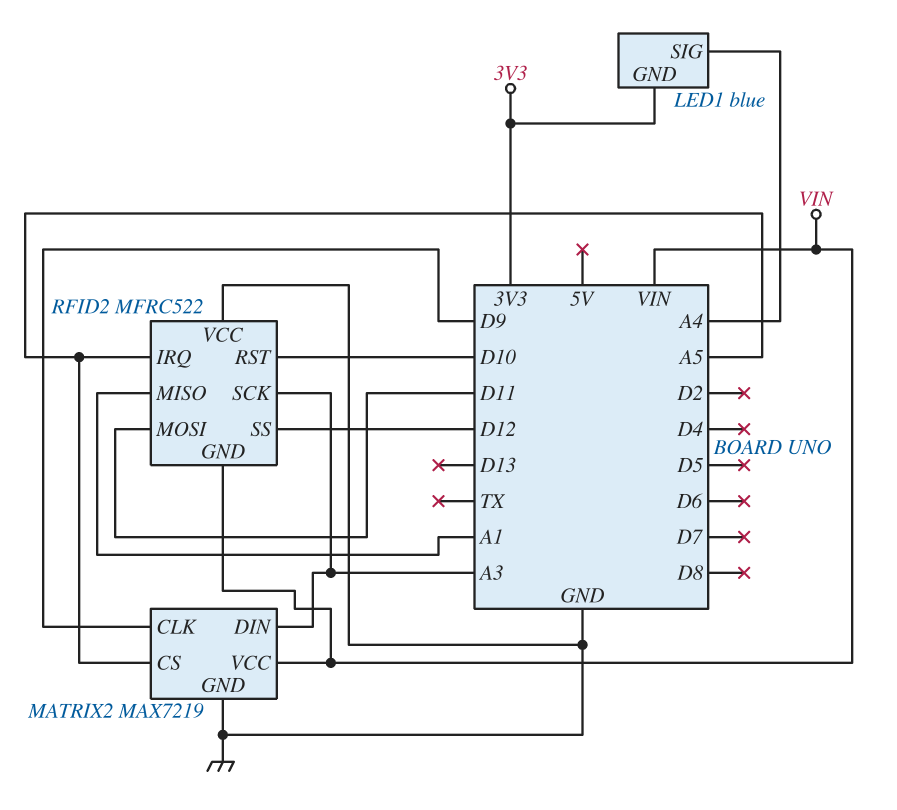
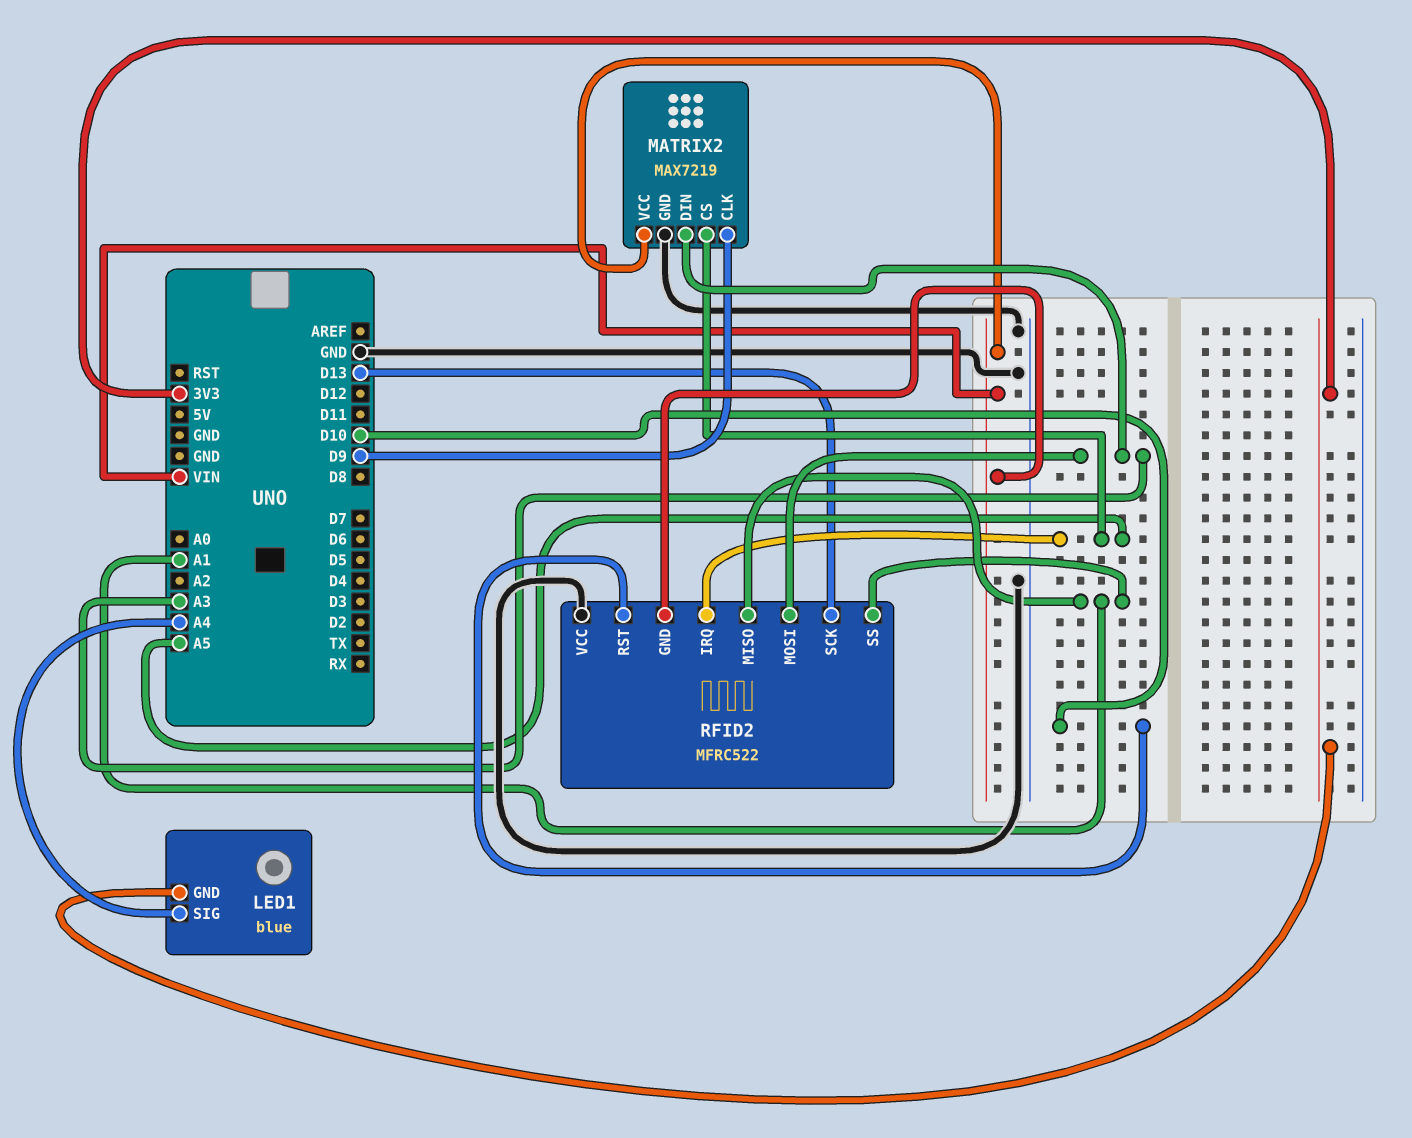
RFID2 pin MOSI: D11 -> A3
RFID2 pin SCK: A3 -> D13
RFID2 pin SS: D12 -> A1

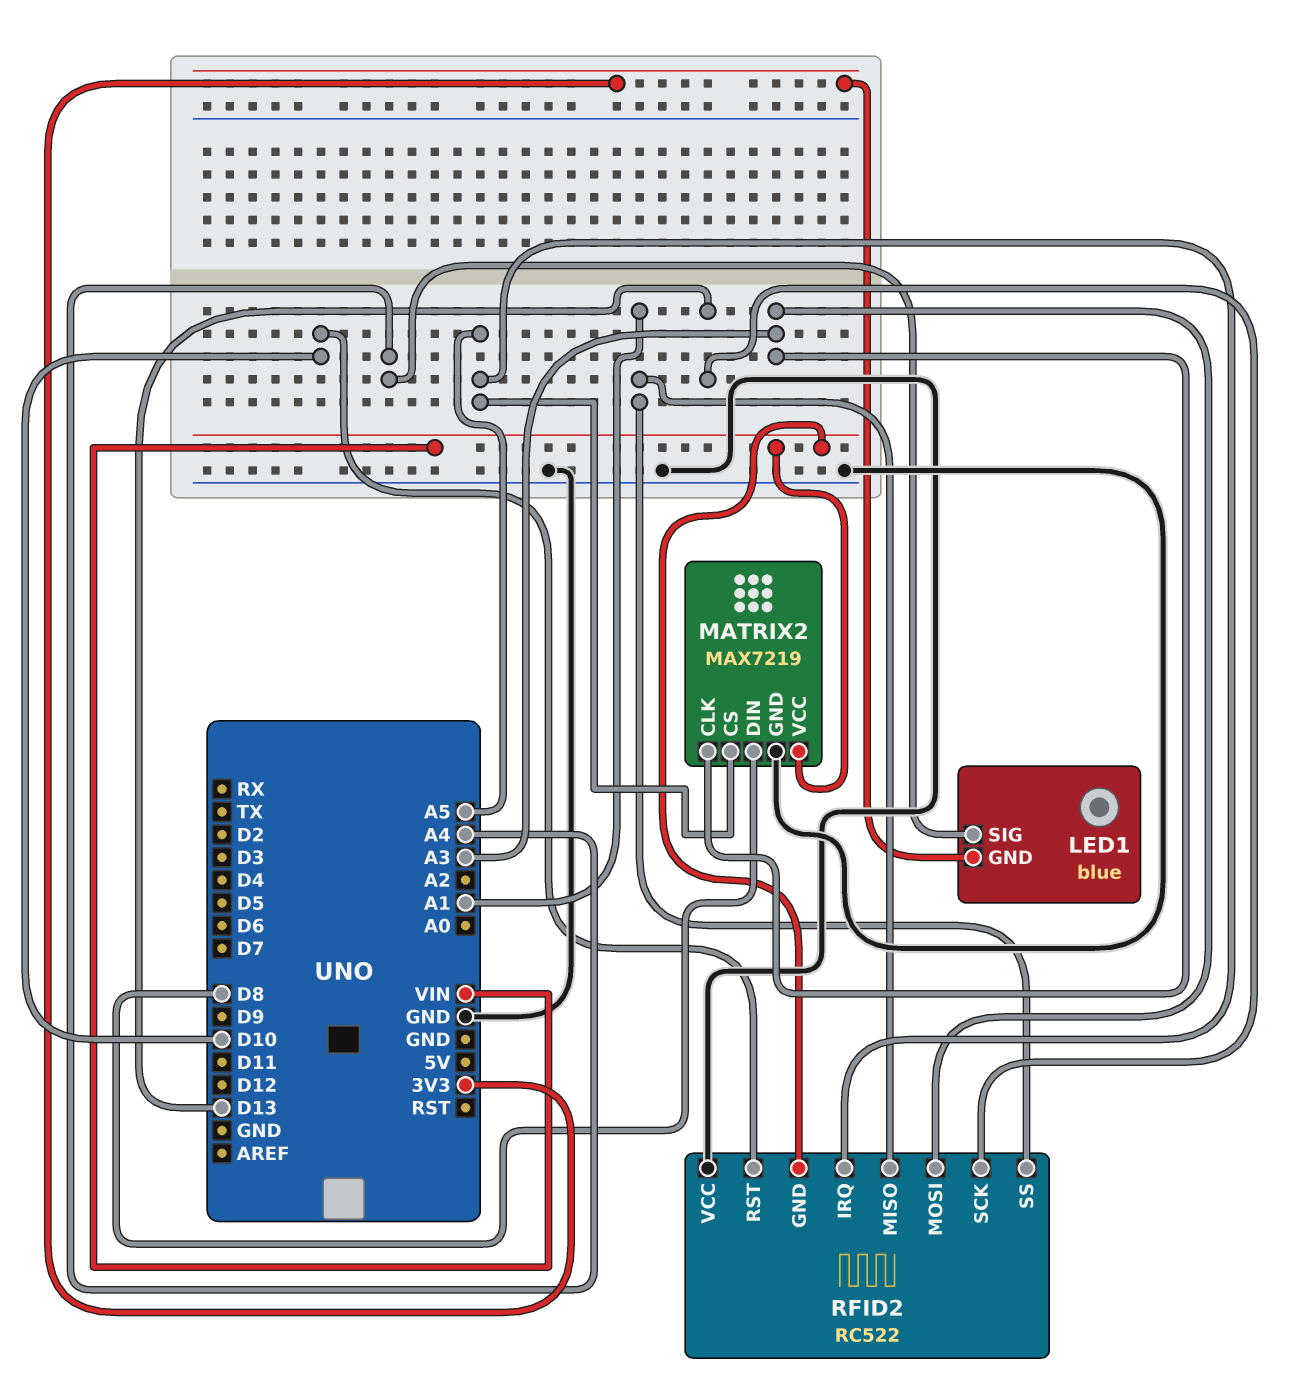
MATRIX2 pin CLK: D9 -> A3
MATRIX2 pin DIN: A3 -> D8
RFID2: MFRC522 -> RC522

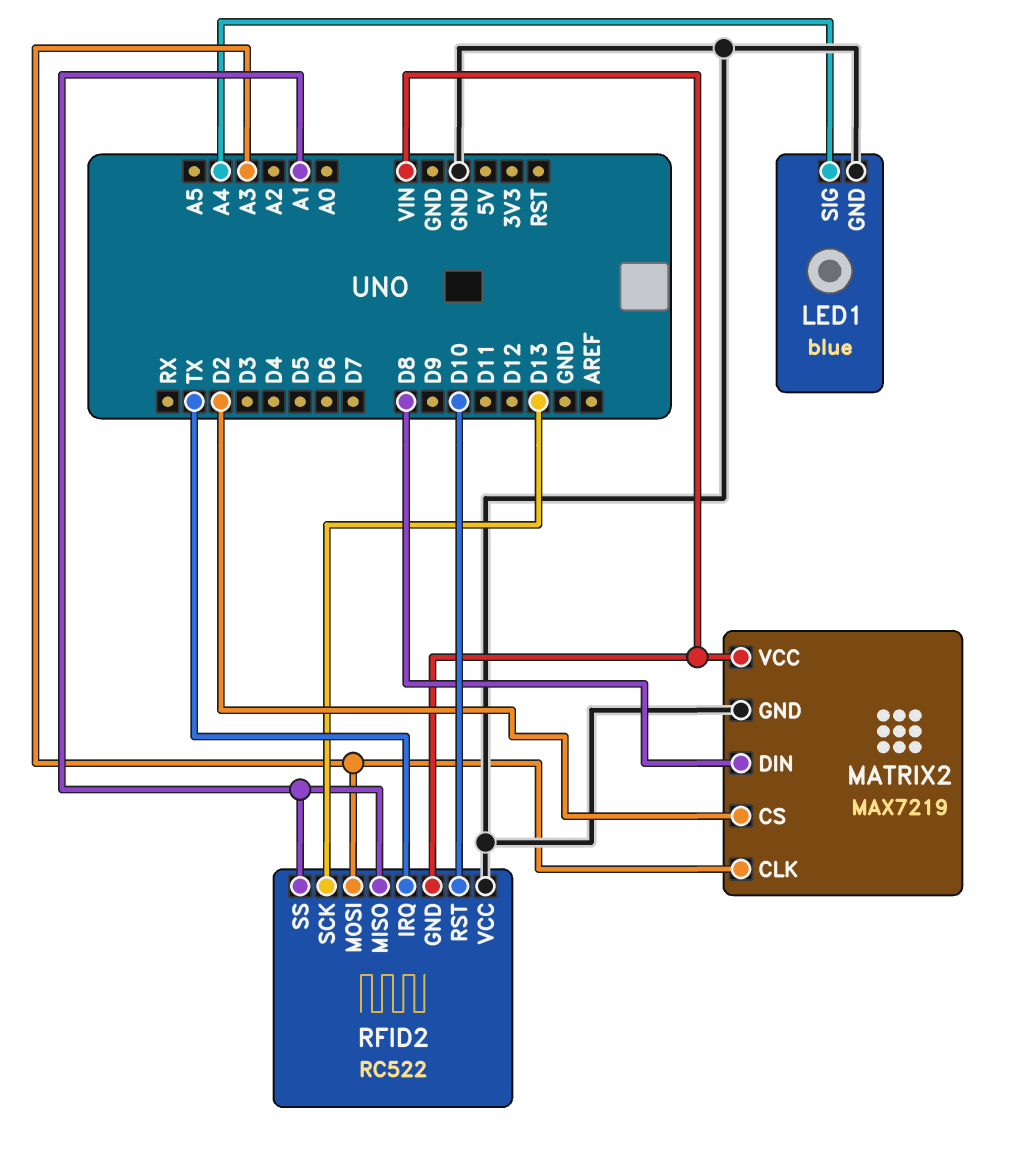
LED1 pin GND: 3V3 -> GND
MATRIX2 pin CS: A5 -> D2
RFID2 pin IRQ: A5 -> TX

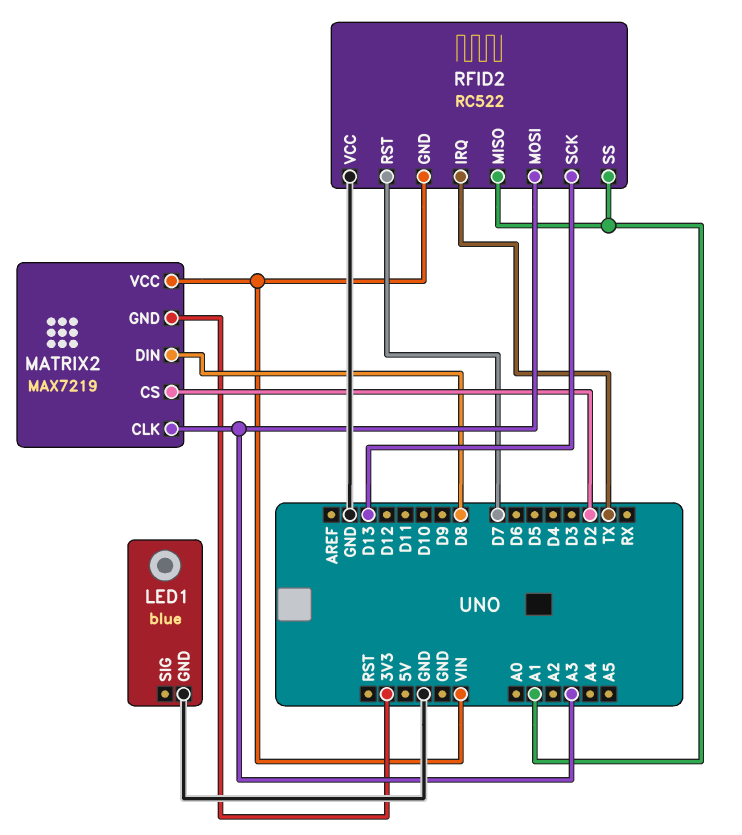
LED1 pin SIG: A4 -> none
MATRIX2 pin GND: GND -> 3V3
RFID2 pin RST: D10 -> D7

